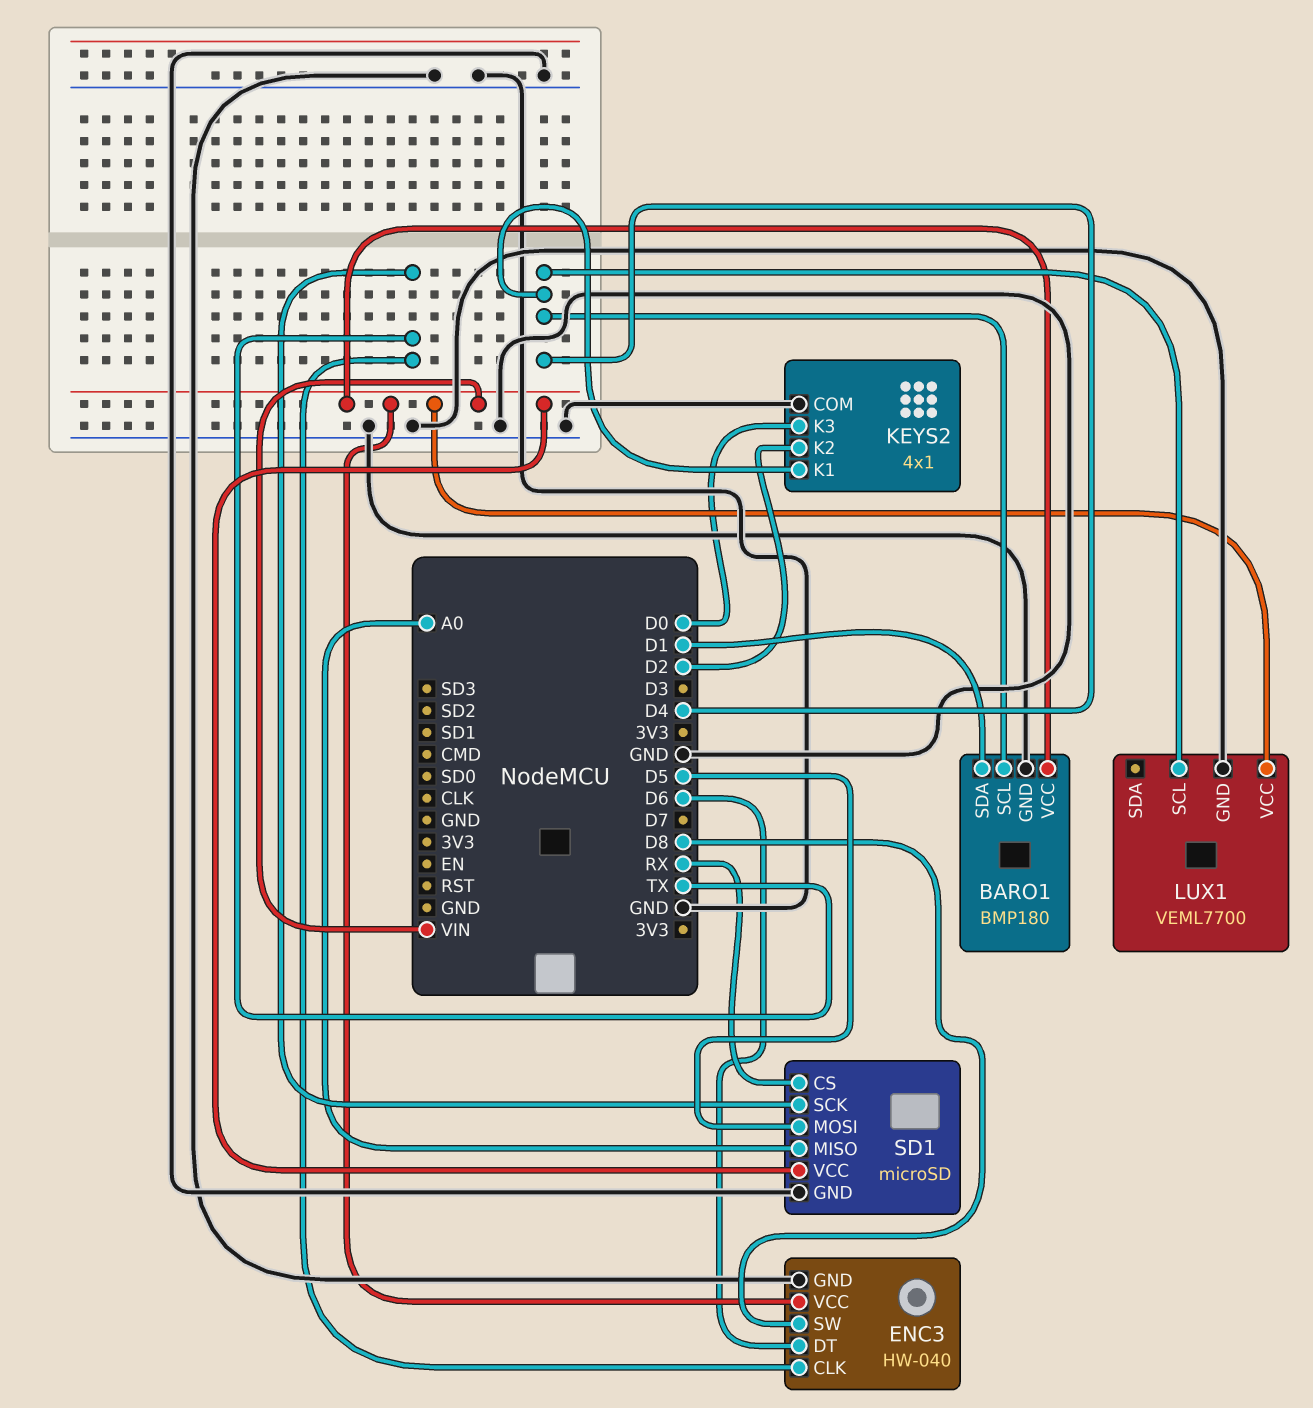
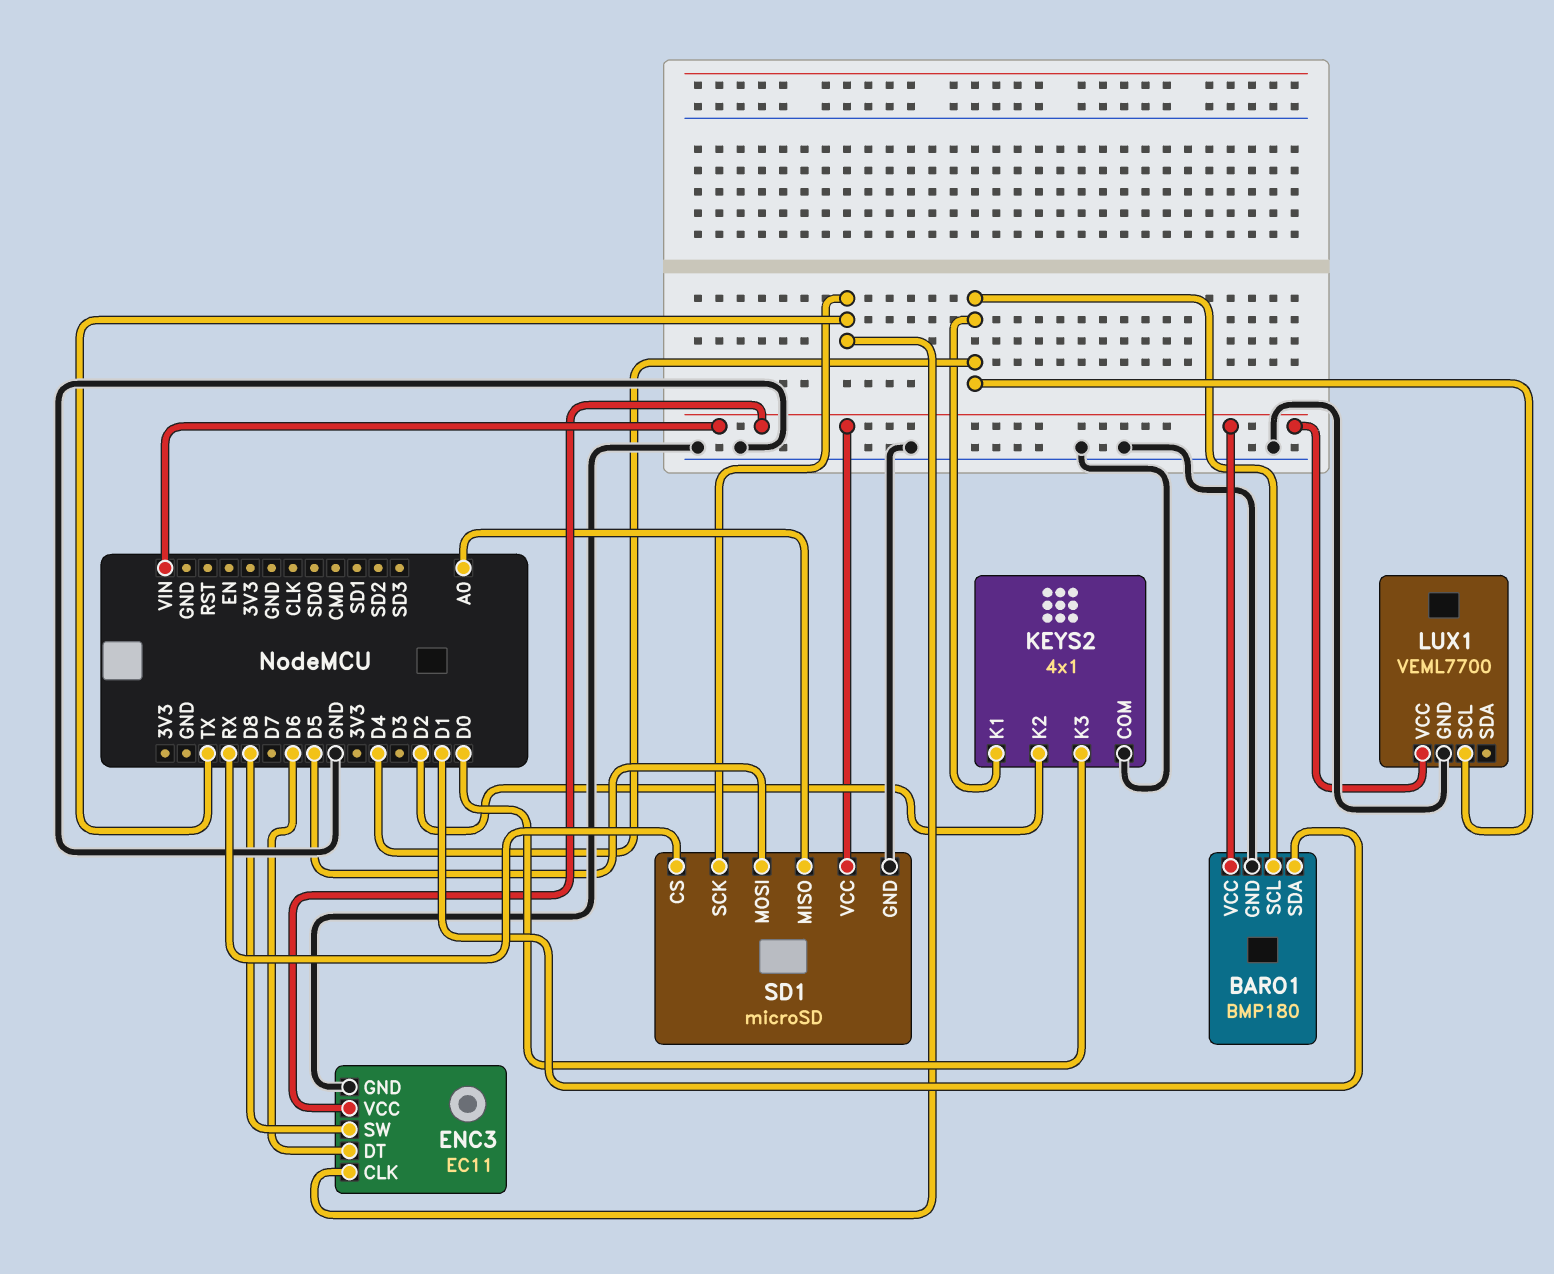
ENC3: HW-040 -> EC11

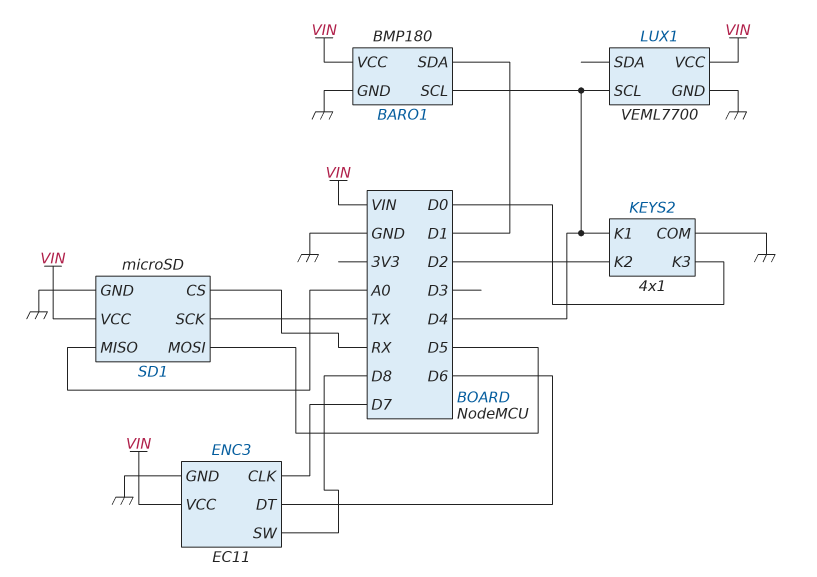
ENC3 pin CLK: TX -> D7

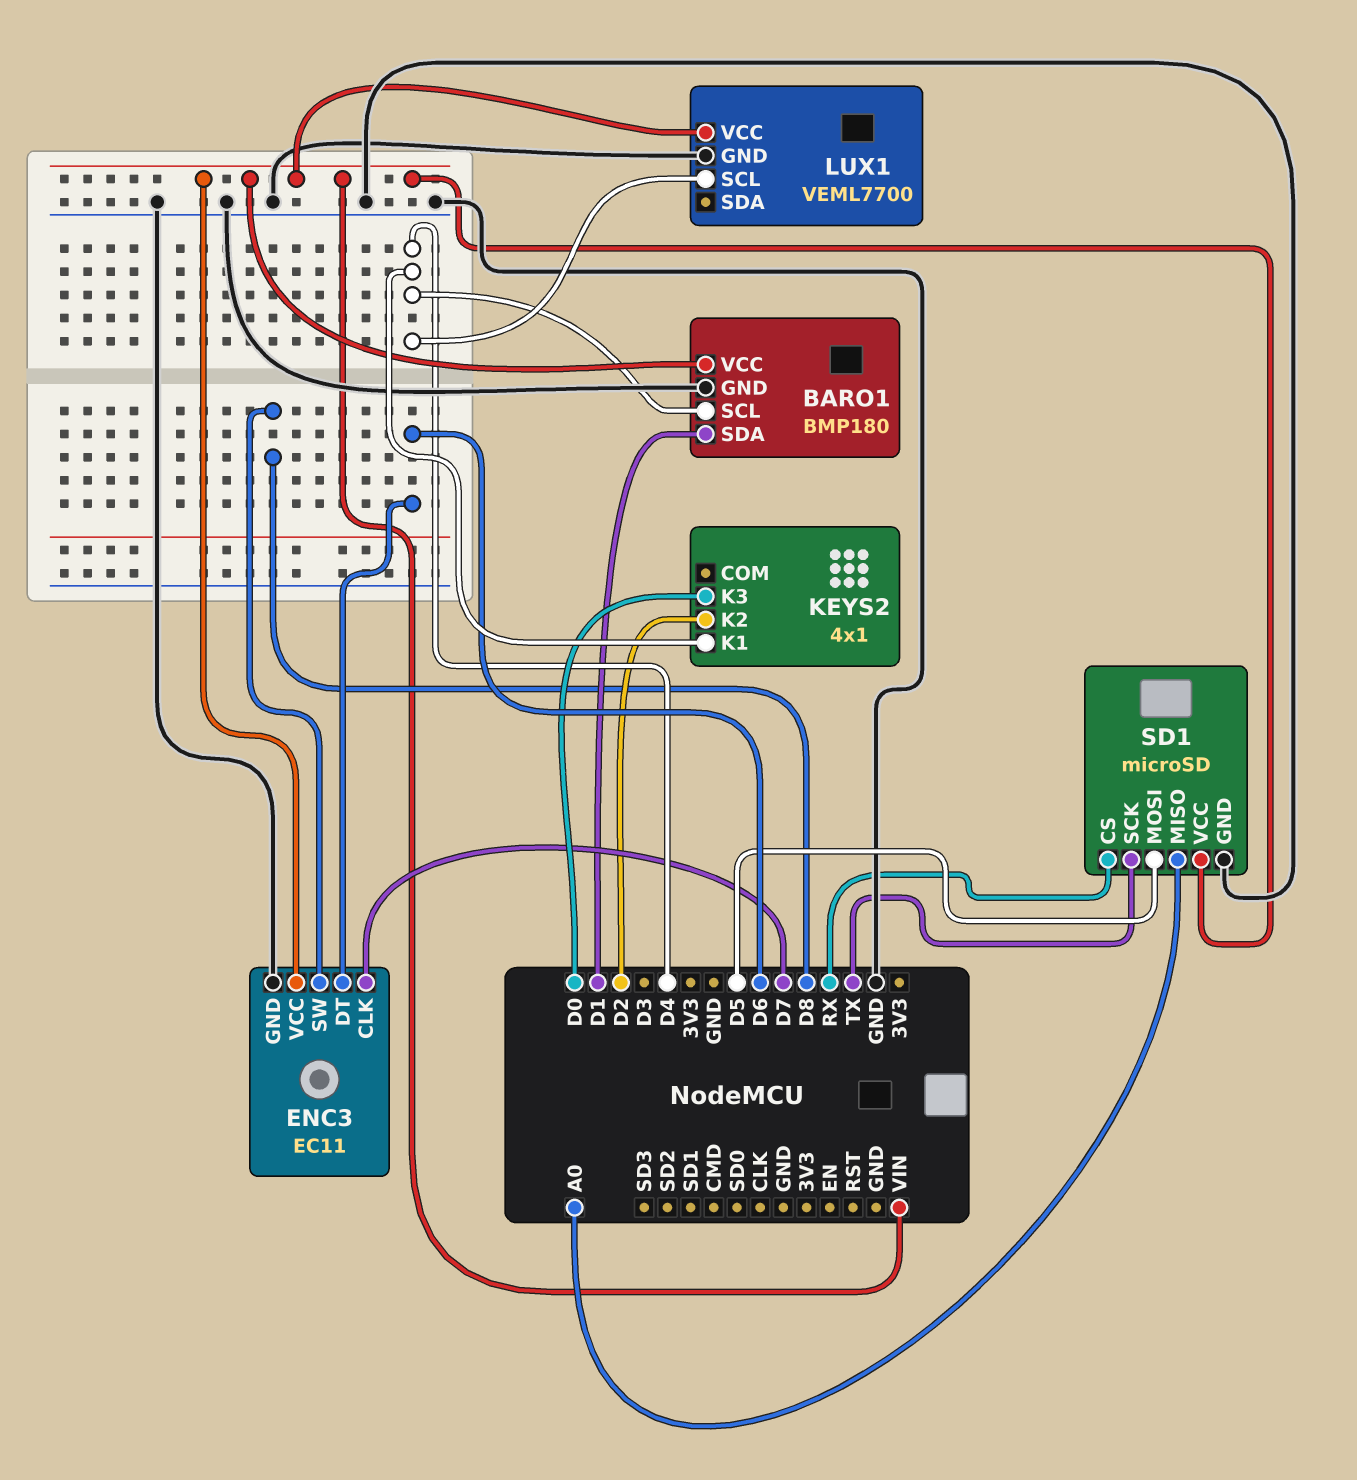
KEYS2 pin COM: GND -> none

